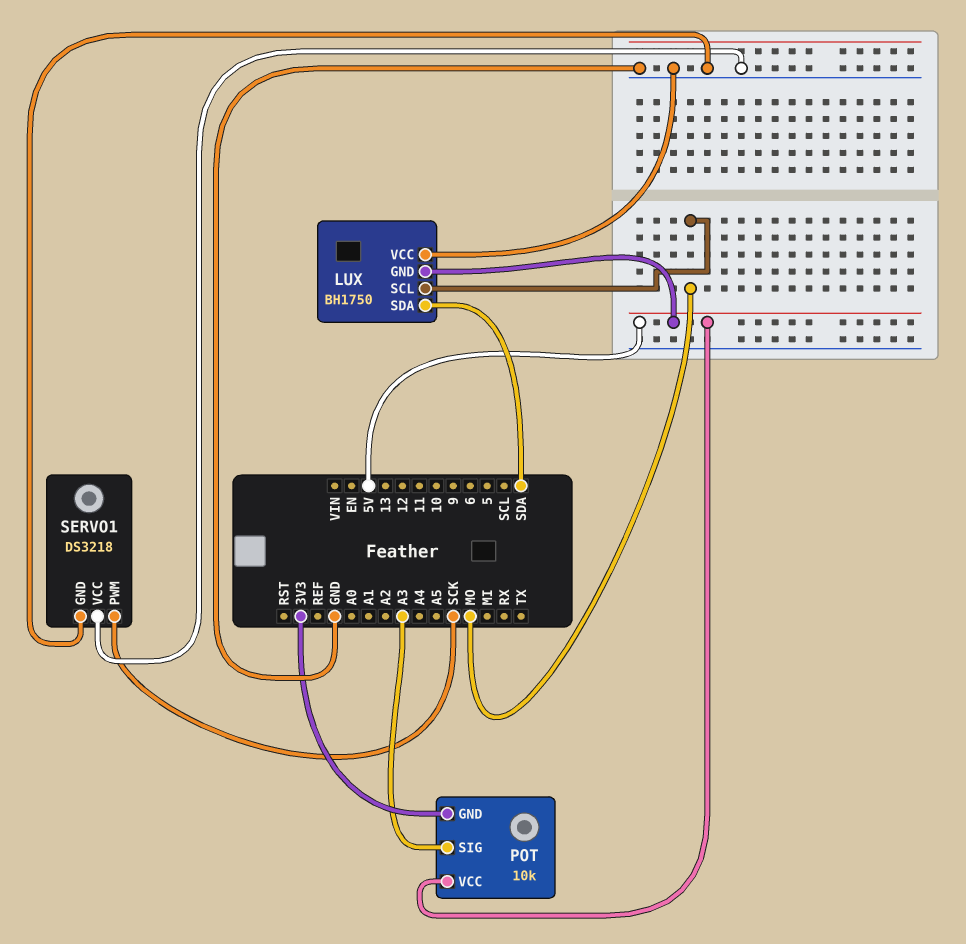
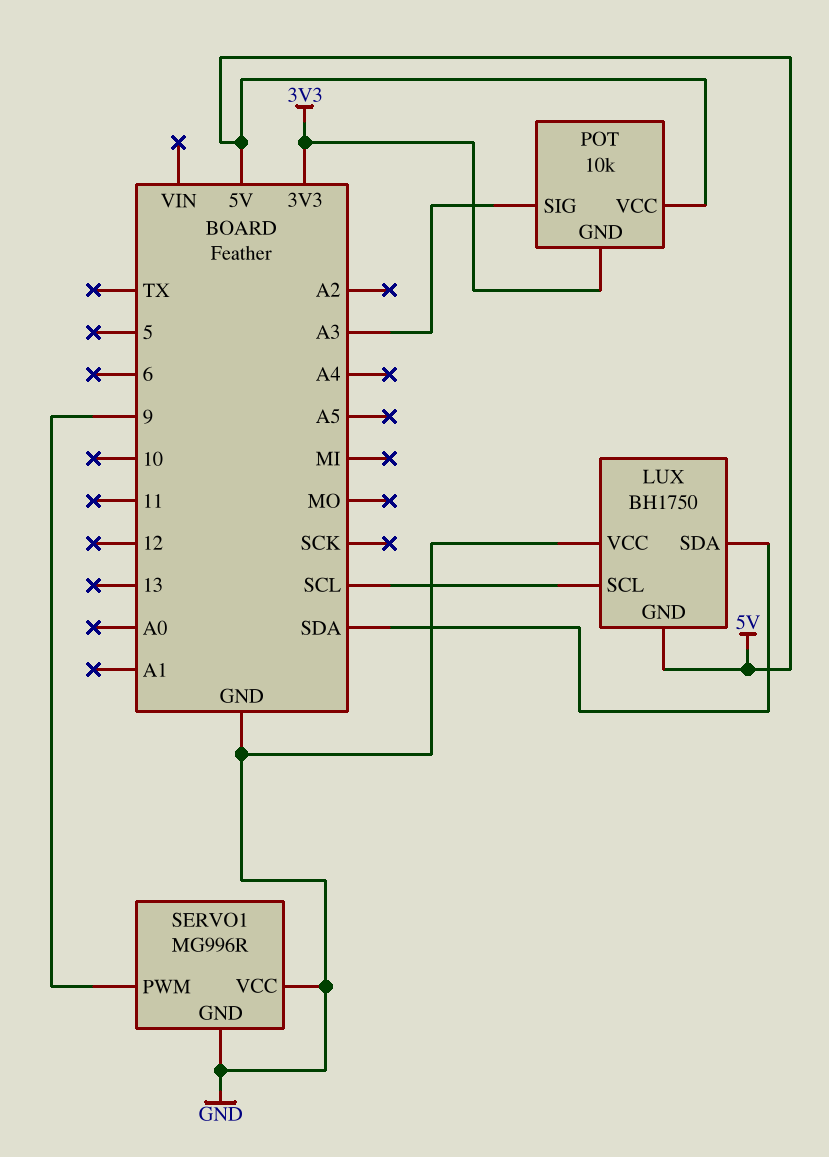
LUX pin SCL: MO -> SCL
SERVO1: DS3218 -> MG996R
SERVO1 pin PWM: SCK -> 9

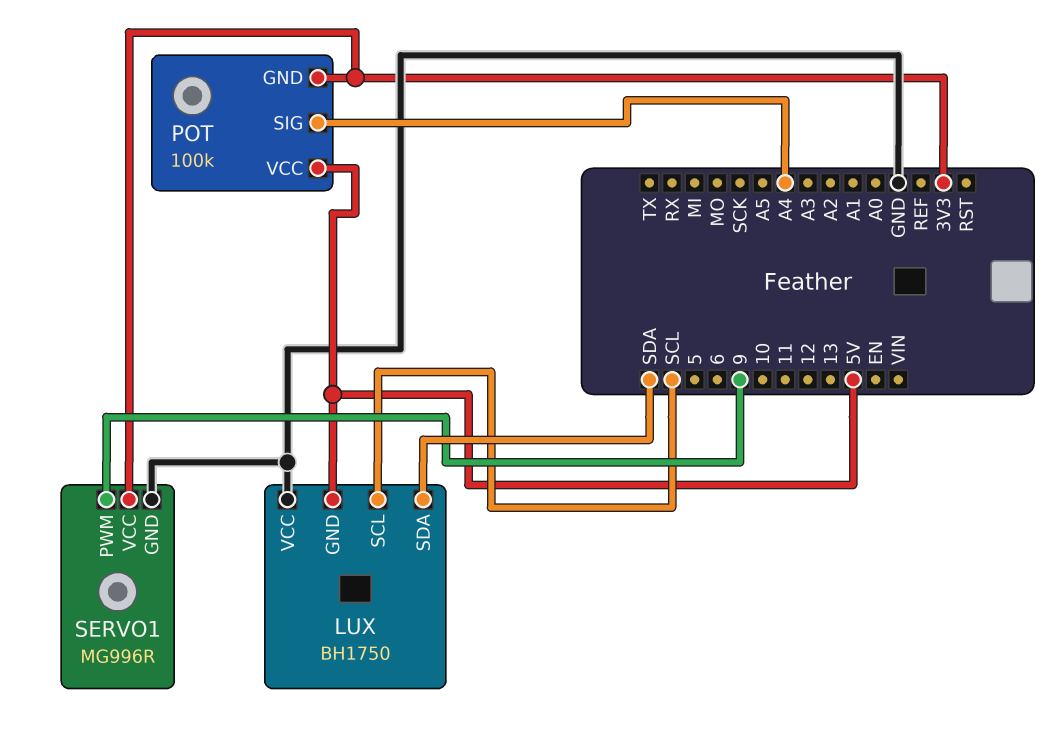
POT: 10k -> 100k
POT pin SIG: A3 -> A4
SERVO1 pin VCC: GND -> 3V3

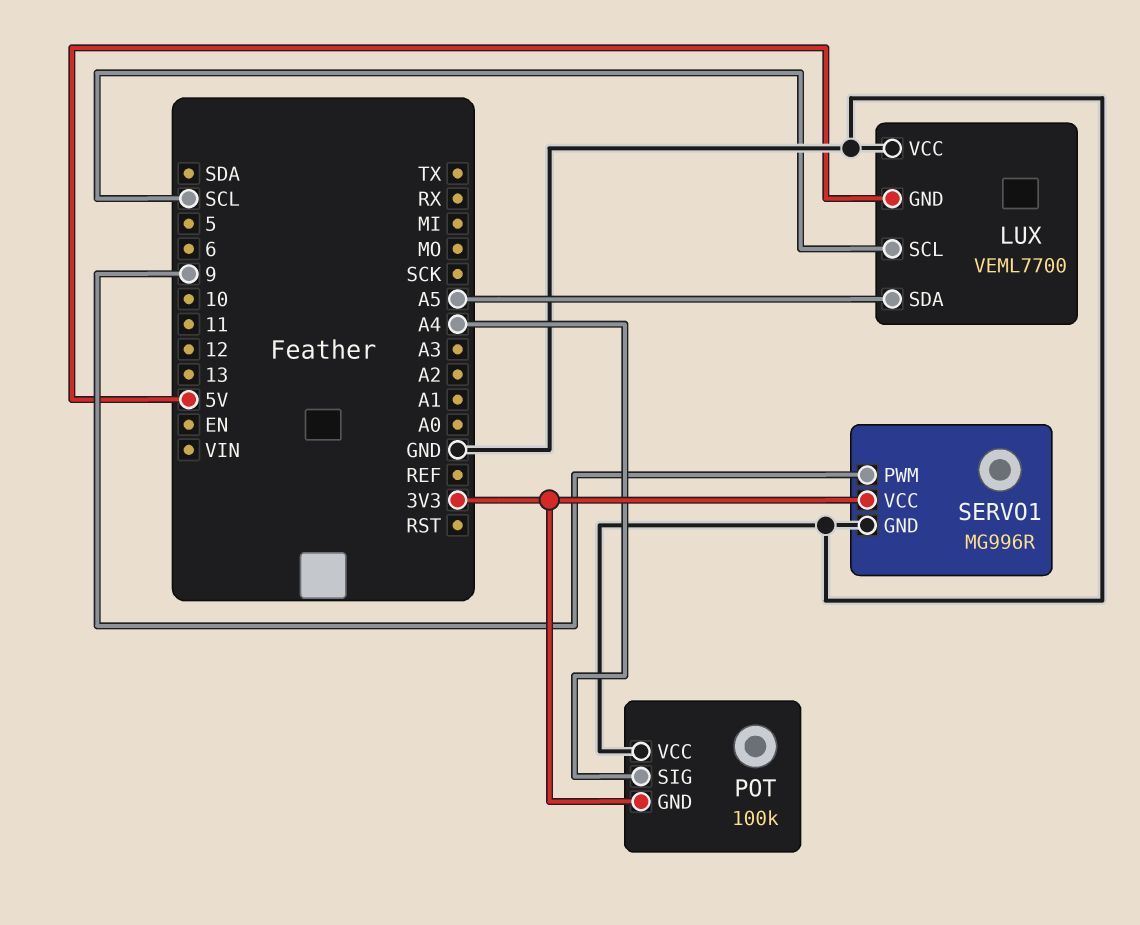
LUX: BH1750 -> VEML7700
LUX pin SDA: SDA -> A5
POT pin VCC: 5V -> GND

